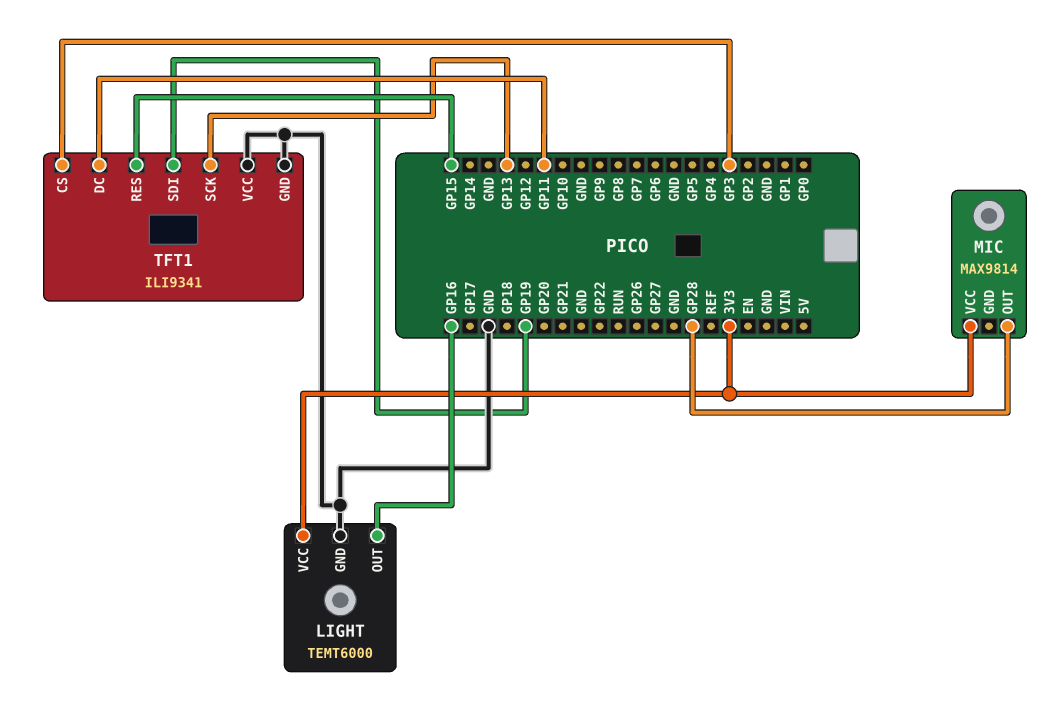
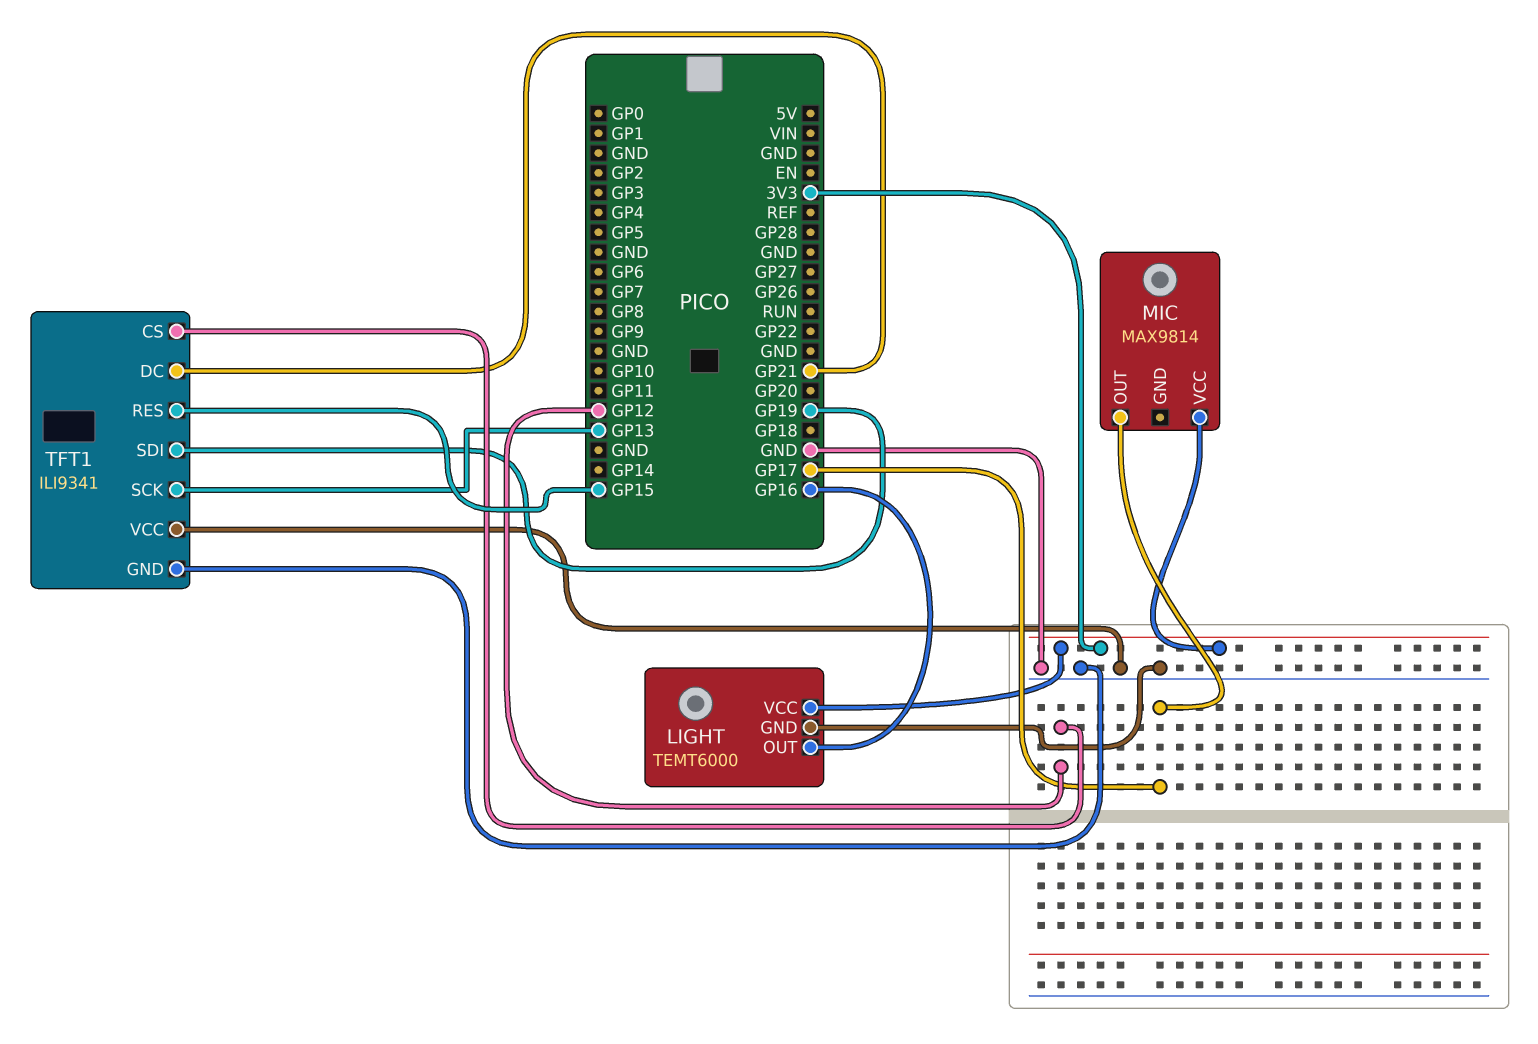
MIC pin OUT: GP28 -> GP17
TFT1 pin CS: GP3 -> GP12
TFT1 pin DC: GP11 -> GP21

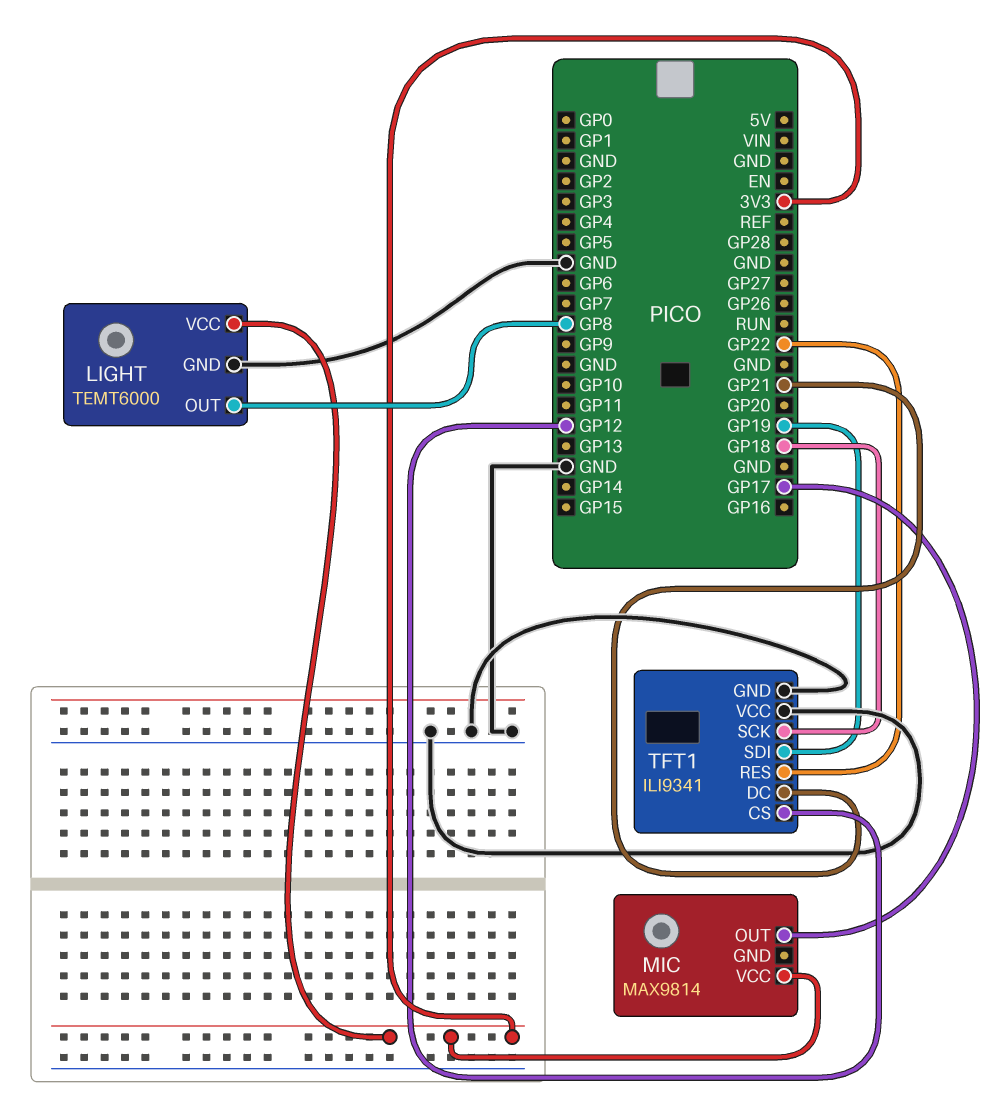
LIGHT pin OUT: GP16 -> GP8
TFT1 pin RES: GP15 -> GP22
TFT1 pin SCK: GP13 -> GP18

